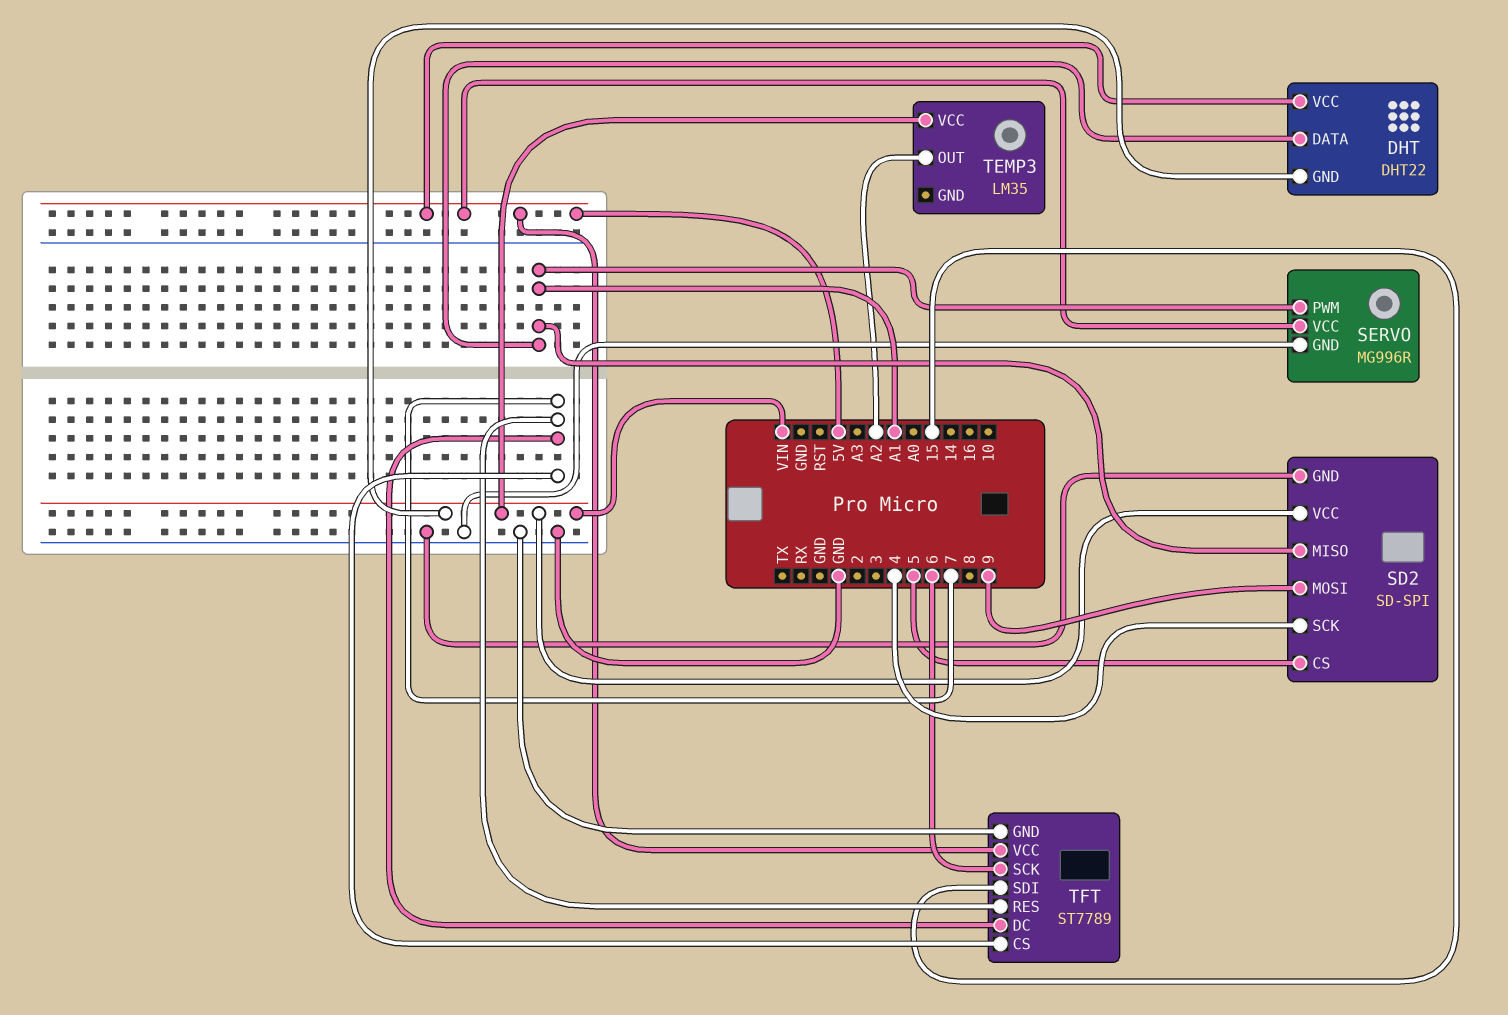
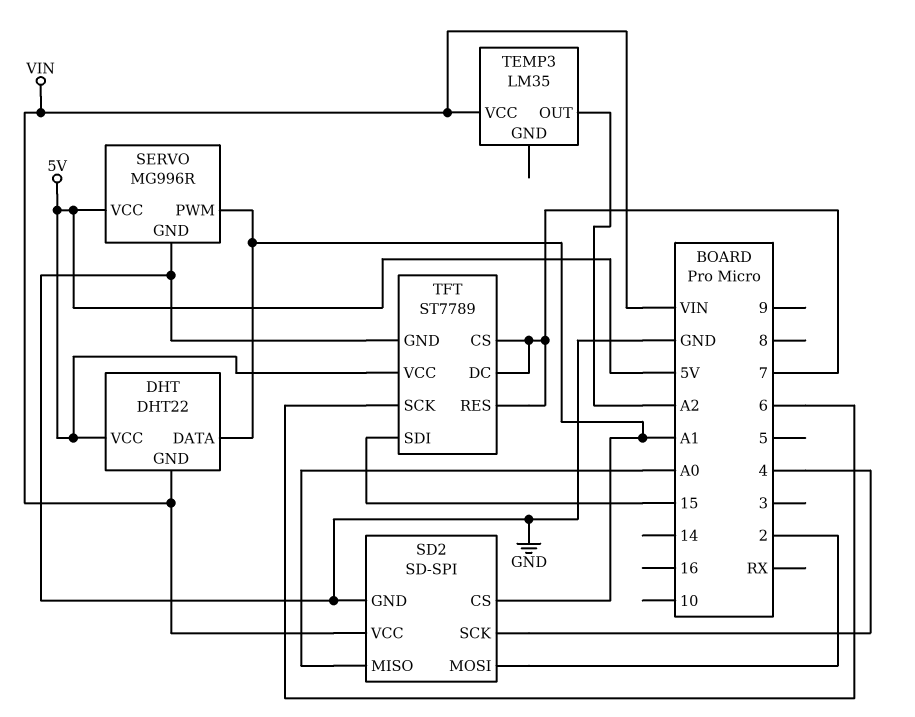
SD2 pin CS: 5 -> A1
SD2 pin MISO: A1 -> A0
SD2 pin MOSI: 9 -> 2

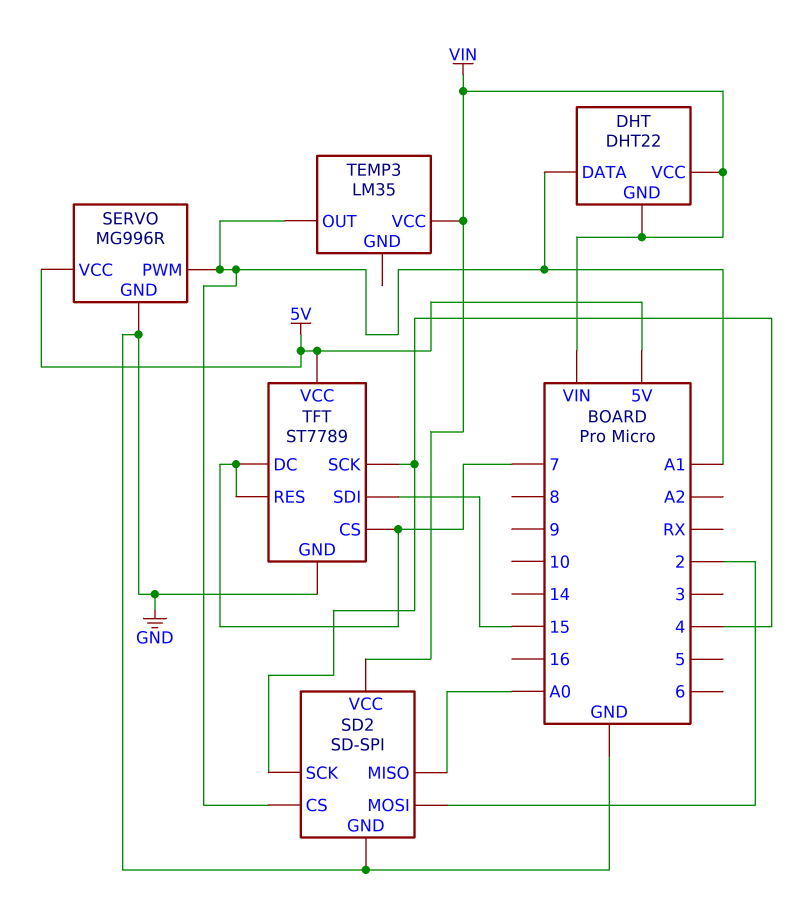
DHT pin VCC: 5V -> VIN
TEMP3 pin OUT: A2 -> A1
TFT pin SCK: 6 -> 4

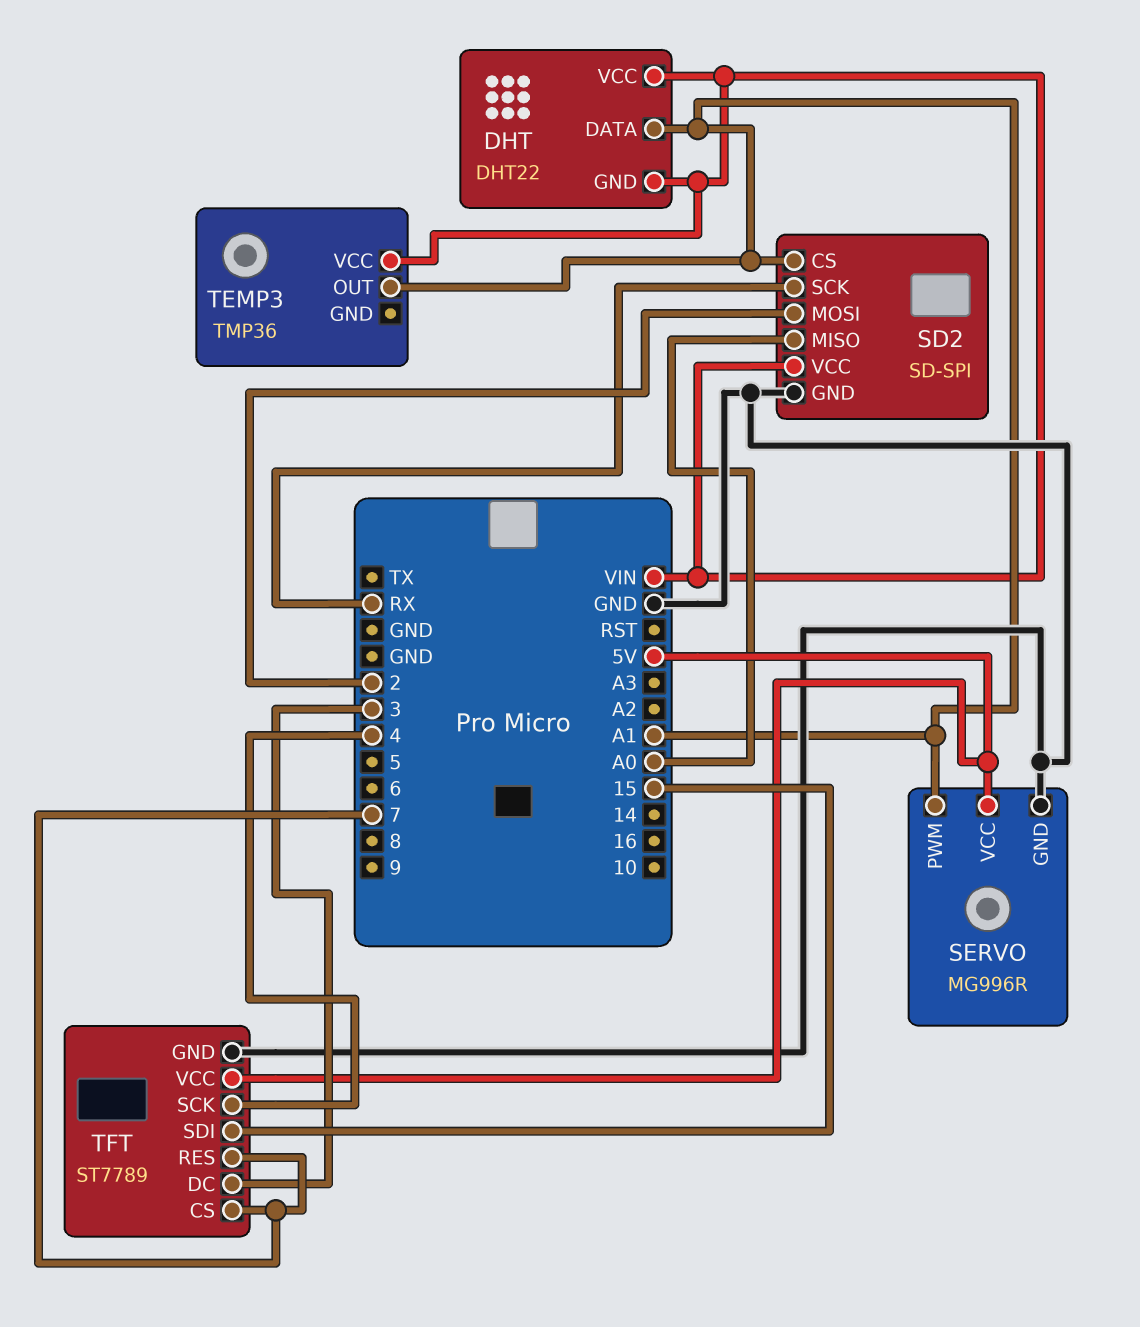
SD2 pin SCK: 4 -> RX
TEMP3: LM35 -> TMP36
TFT pin DC: 7 -> 3

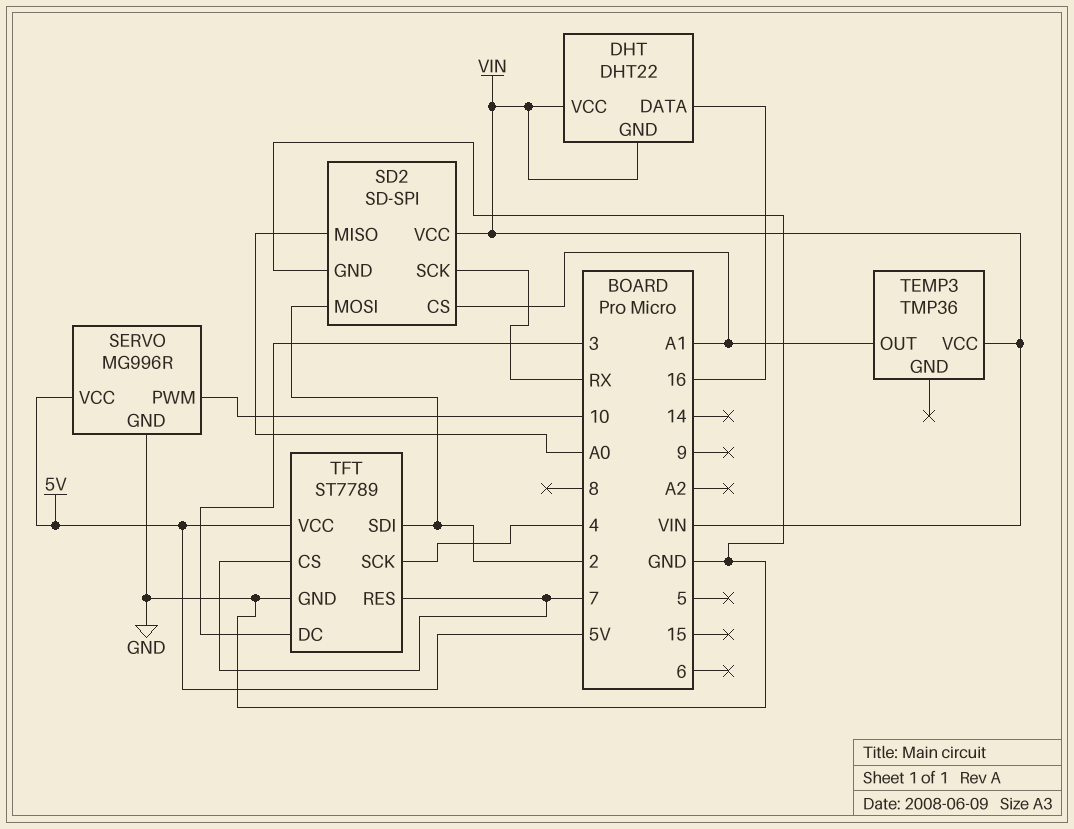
DHT pin DATA: A1 -> 16
SERVO pin PWM: A1 -> 10
TFT pin SDI: 15 -> 2

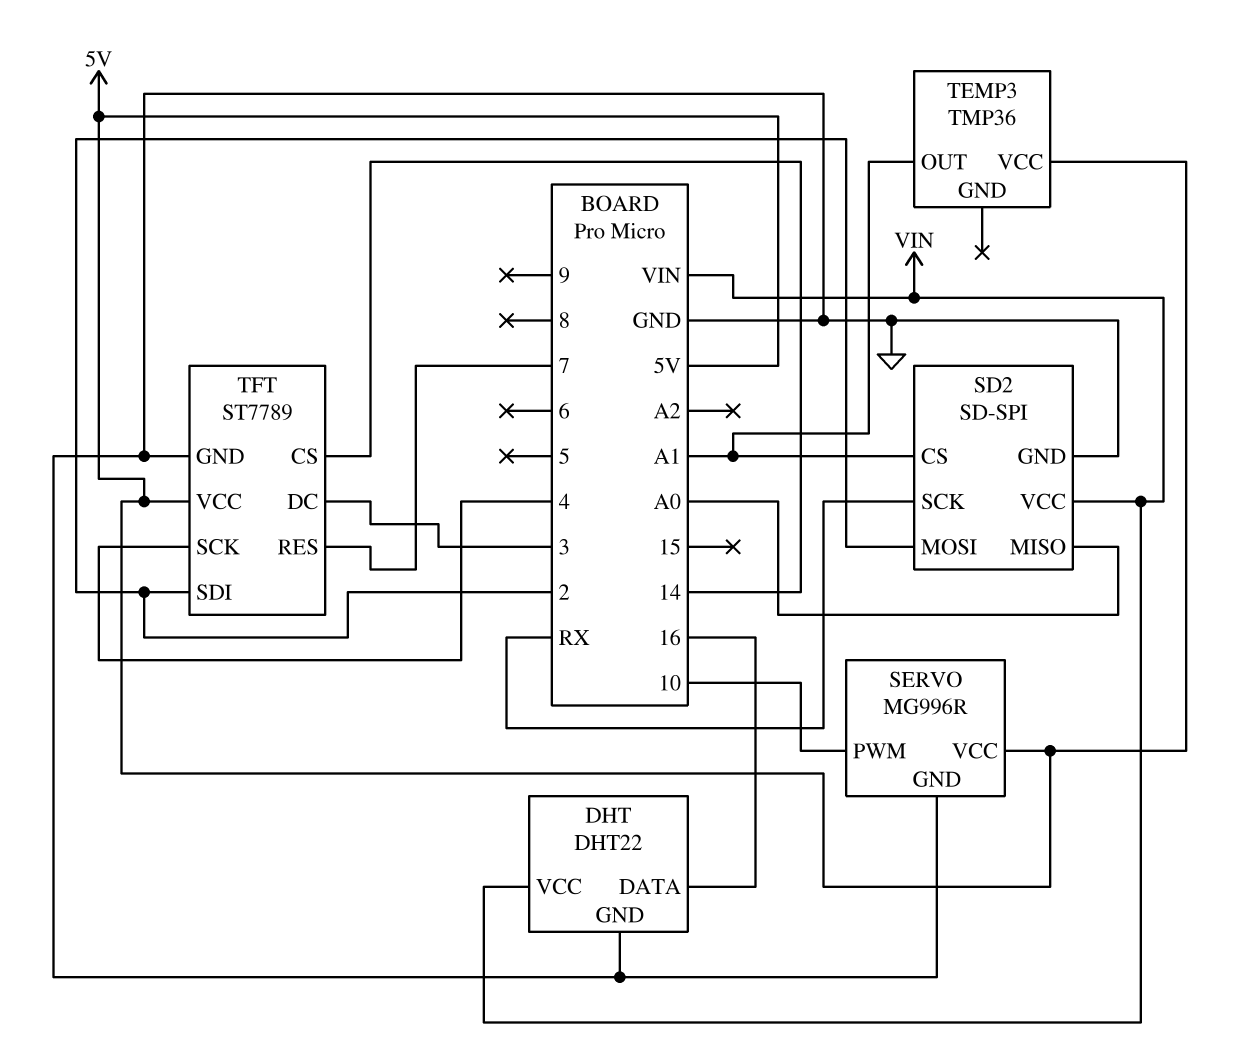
DHT pin GND: VIN -> GND
TEMP3 pin VCC: VIN -> 5V
TFT pin CS: 7 -> 14

